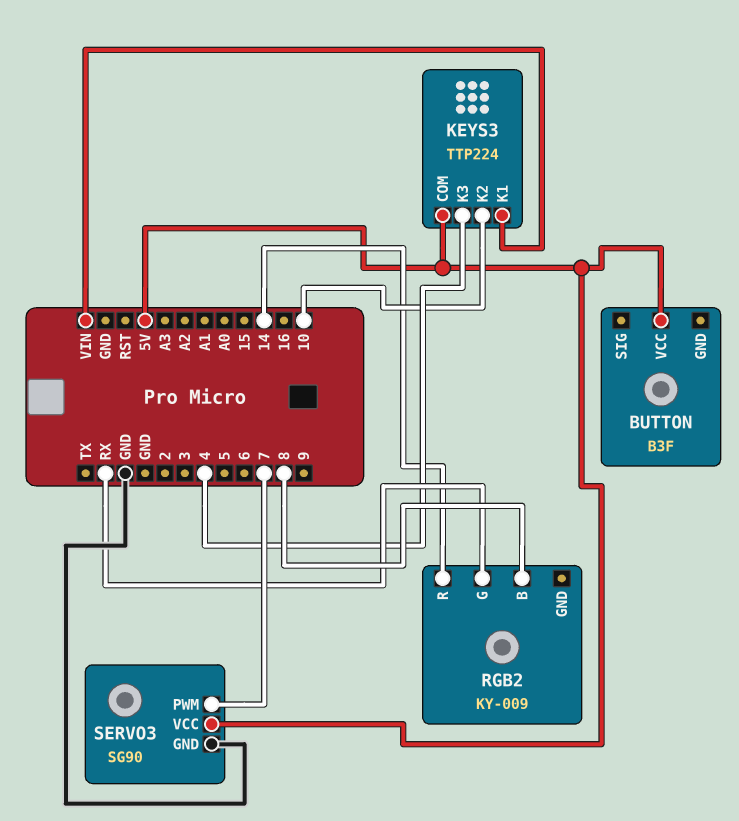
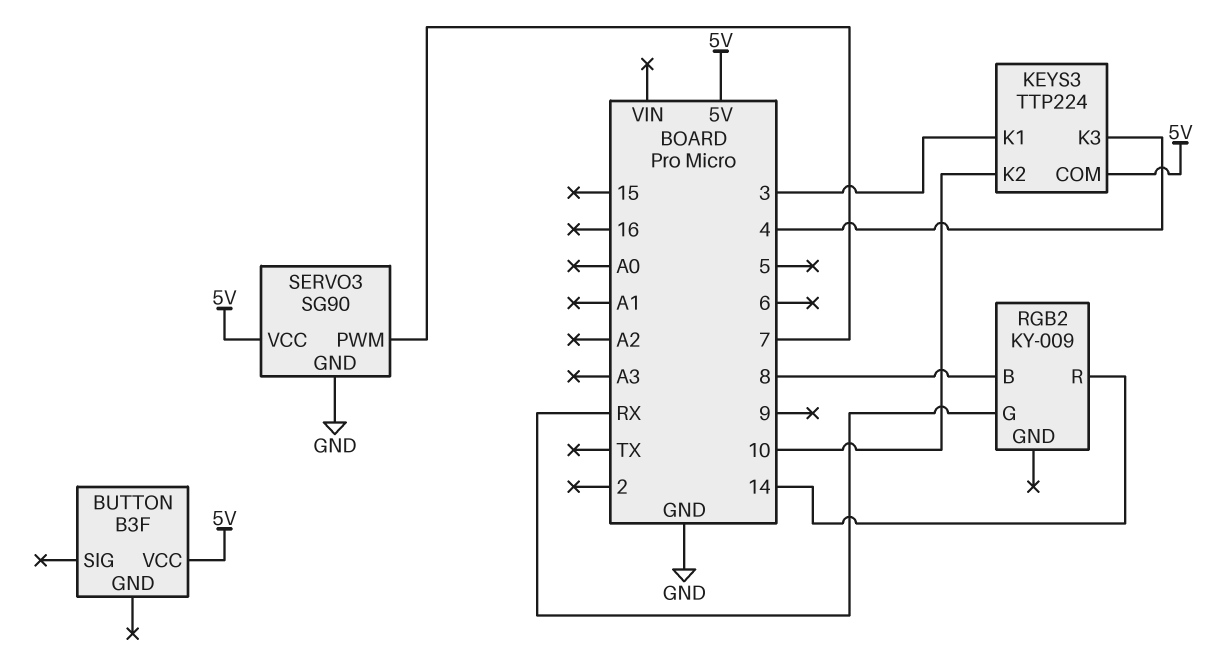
KEYS3 pin K1: VIN -> 3

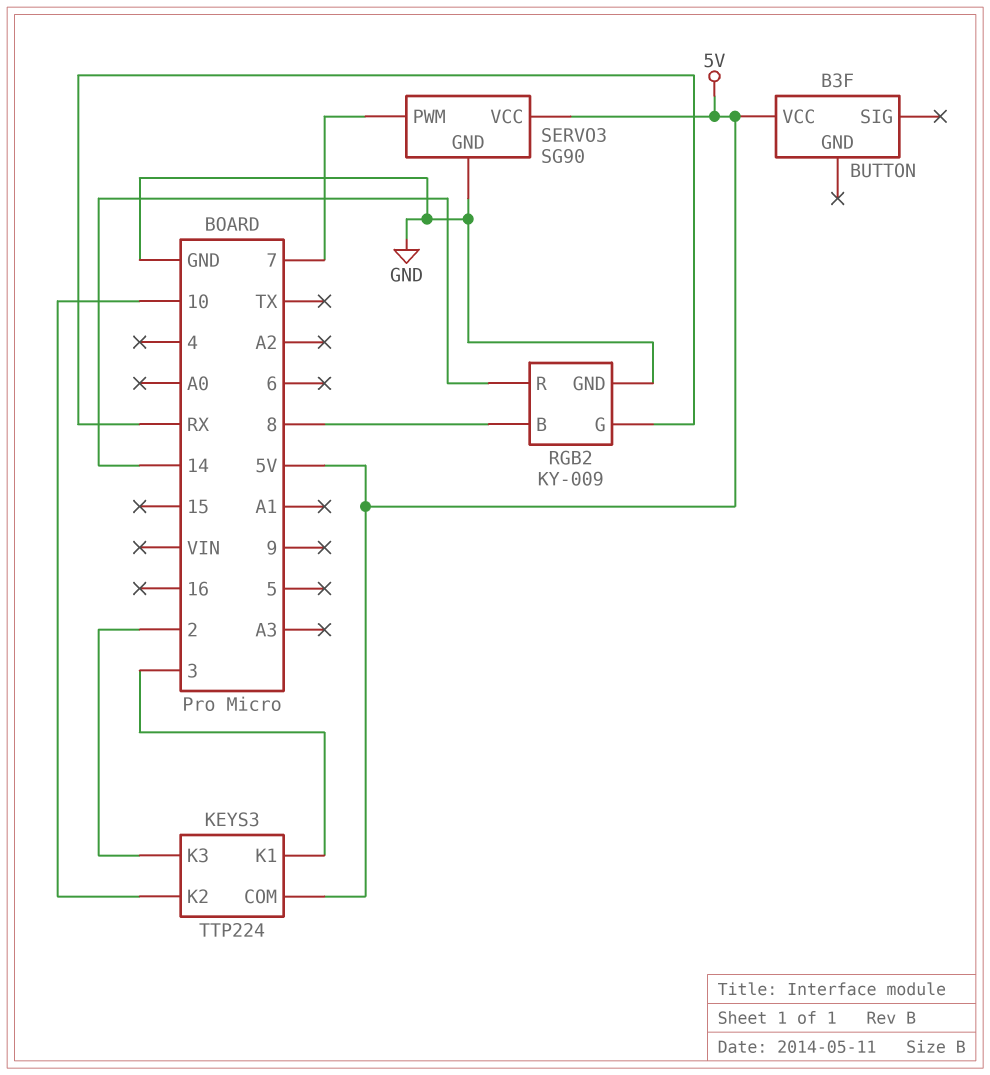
KEYS3 pin K3: 4 -> 2
RGB2 pin GND: none -> GND

